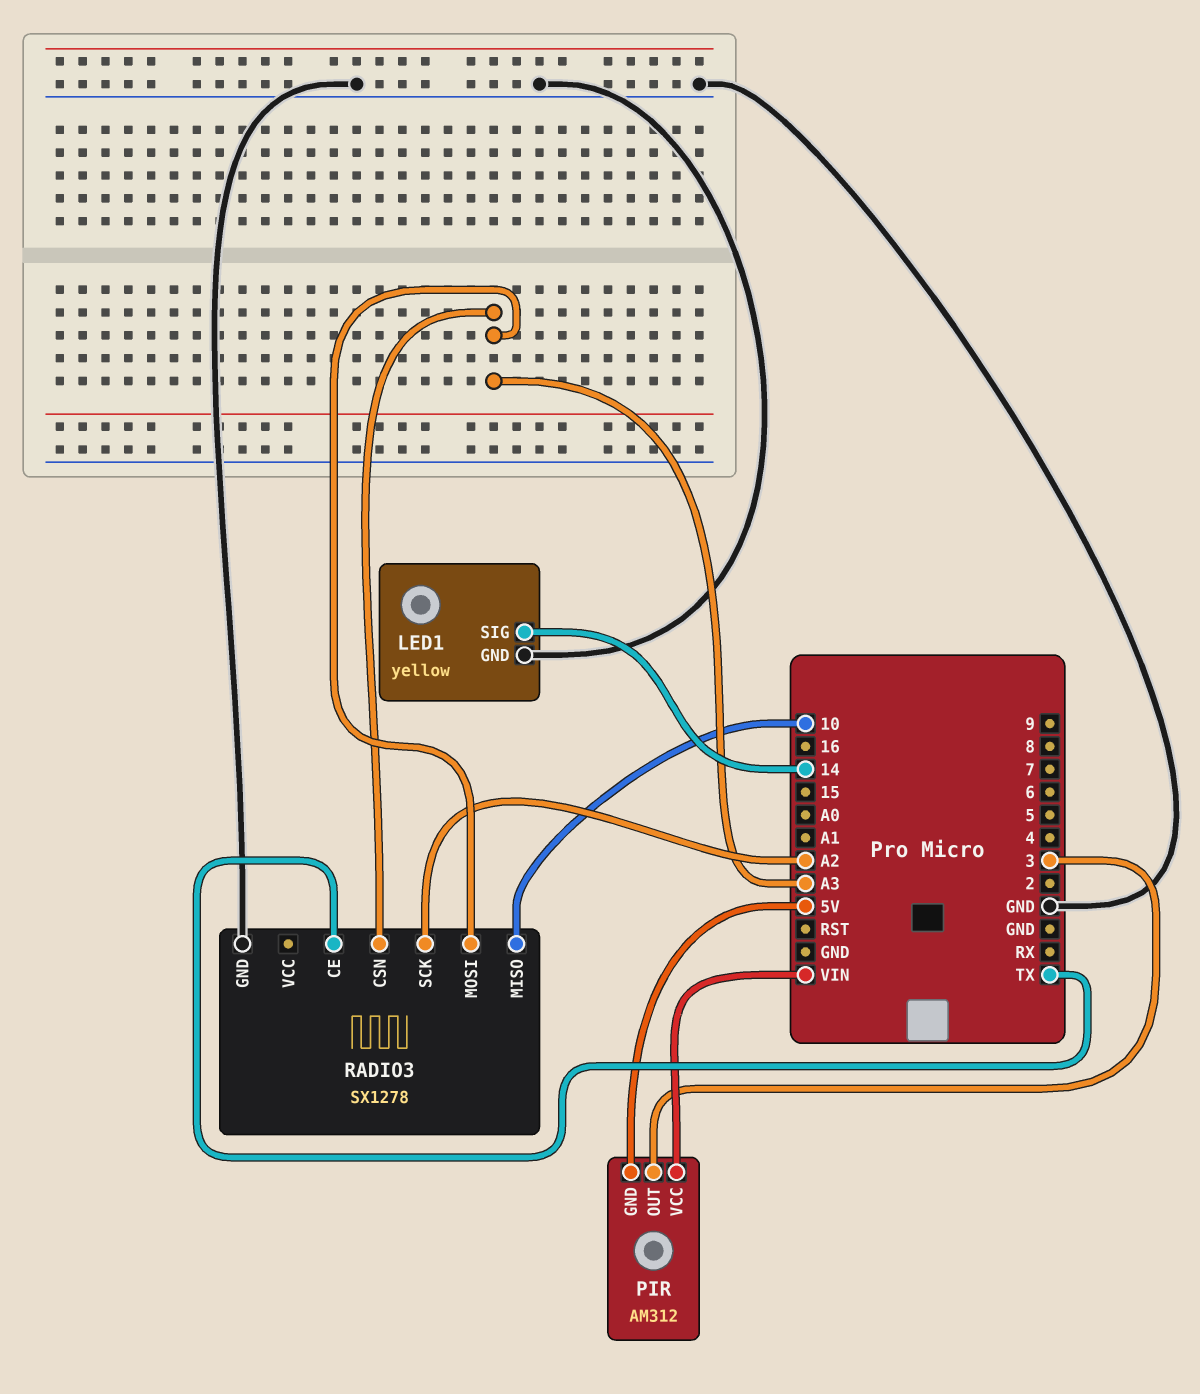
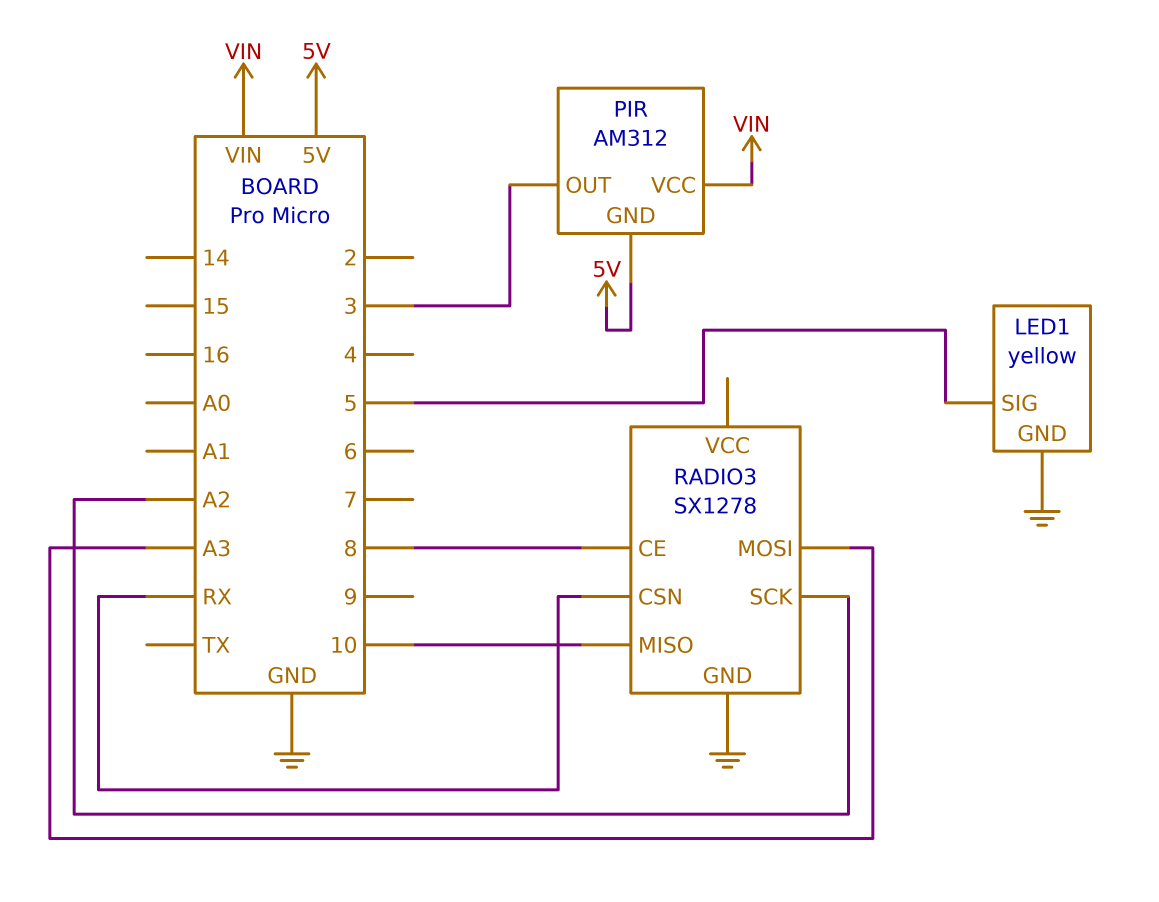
LED1 pin SIG: 14 -> 5
RADIO3 pin CE: TX -> 8
RADIO3 pin CSN: A3 -> RX

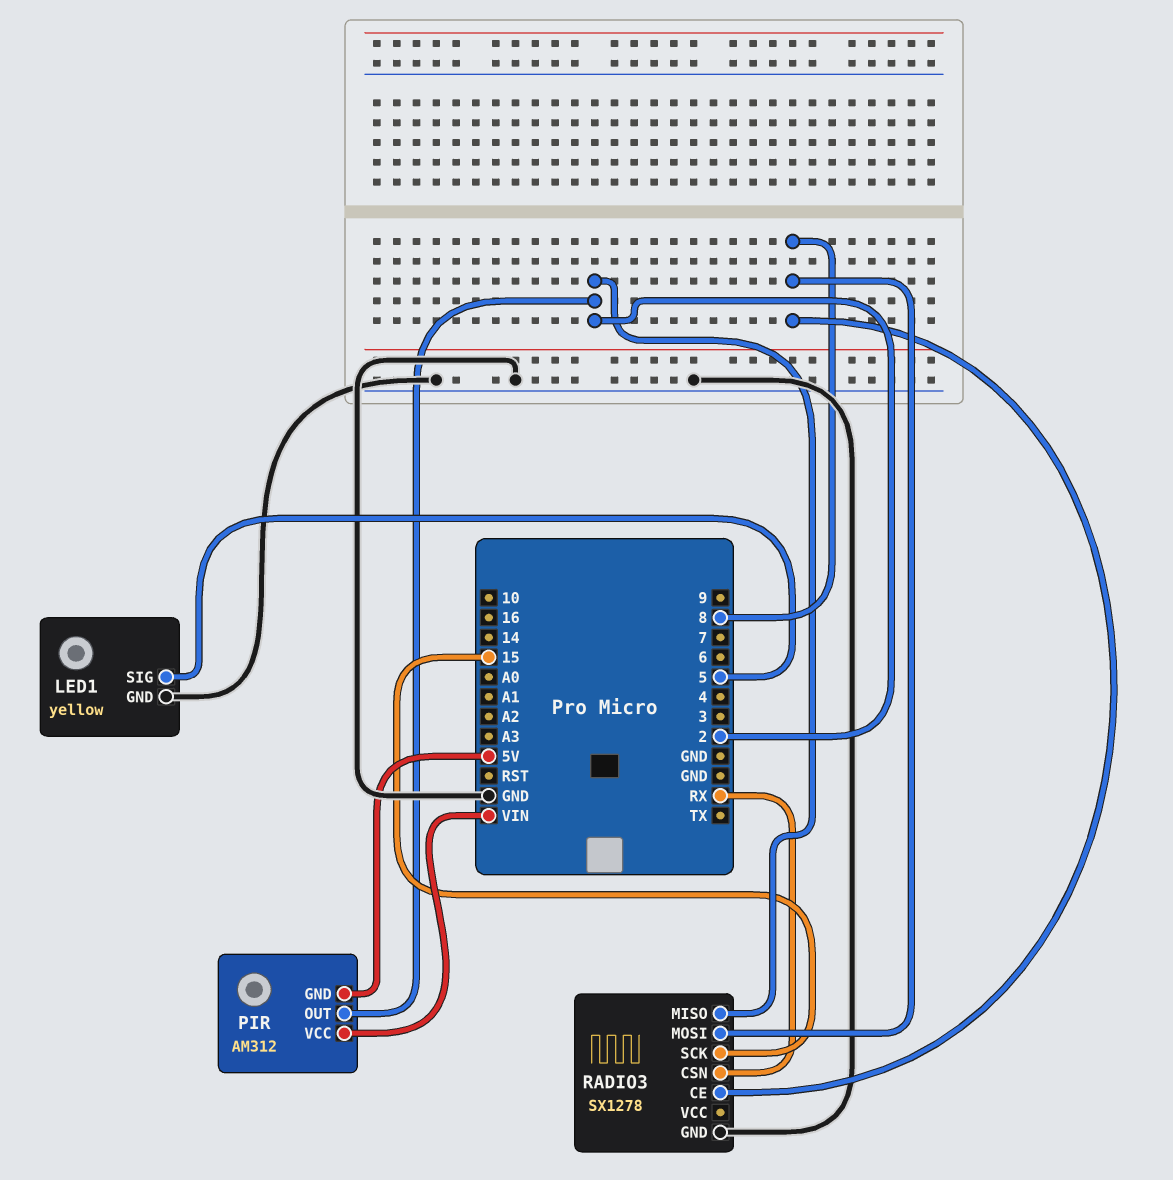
PIR pin OUT: 3 -> 2
RADIO3 pin MISO: 10 -> 2
RADIO3 pin MOSI: A3 -> 8
RADIO3 pin SCK: A2 -> 15

